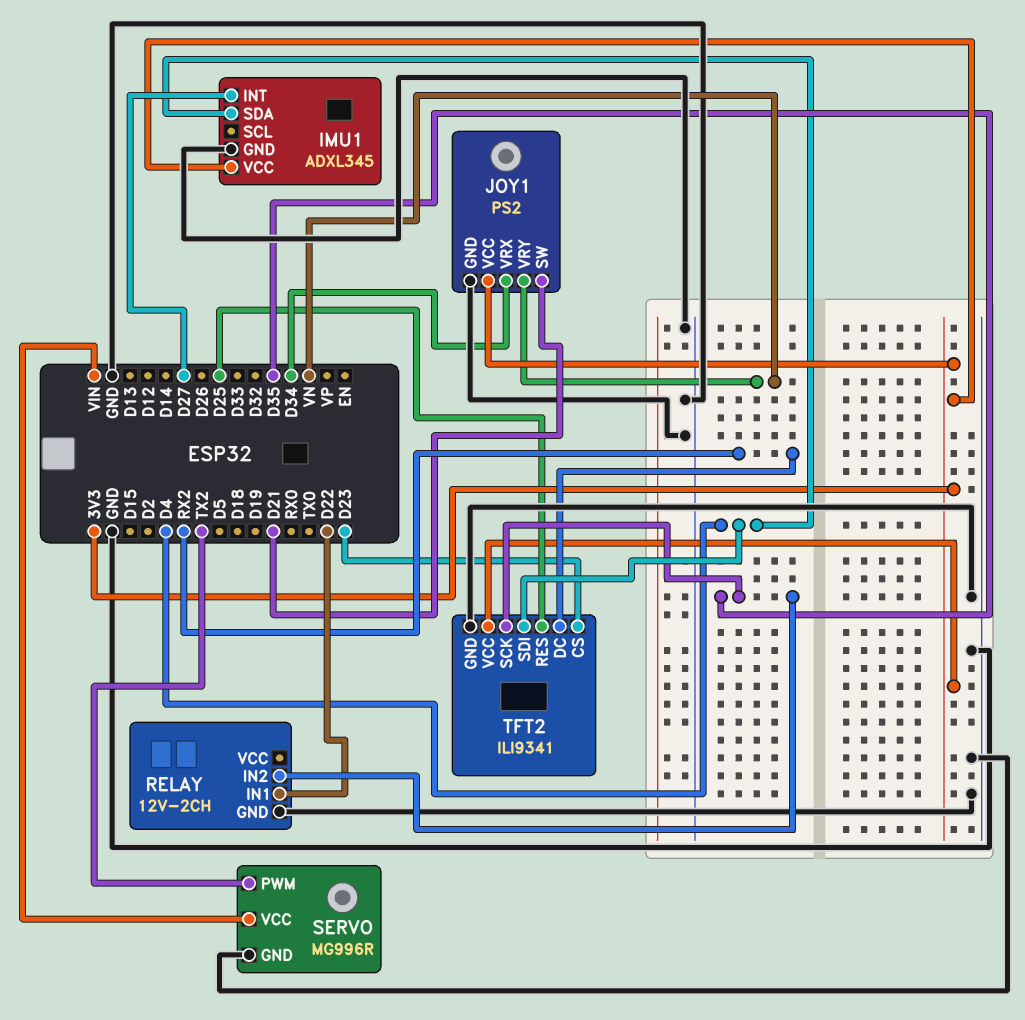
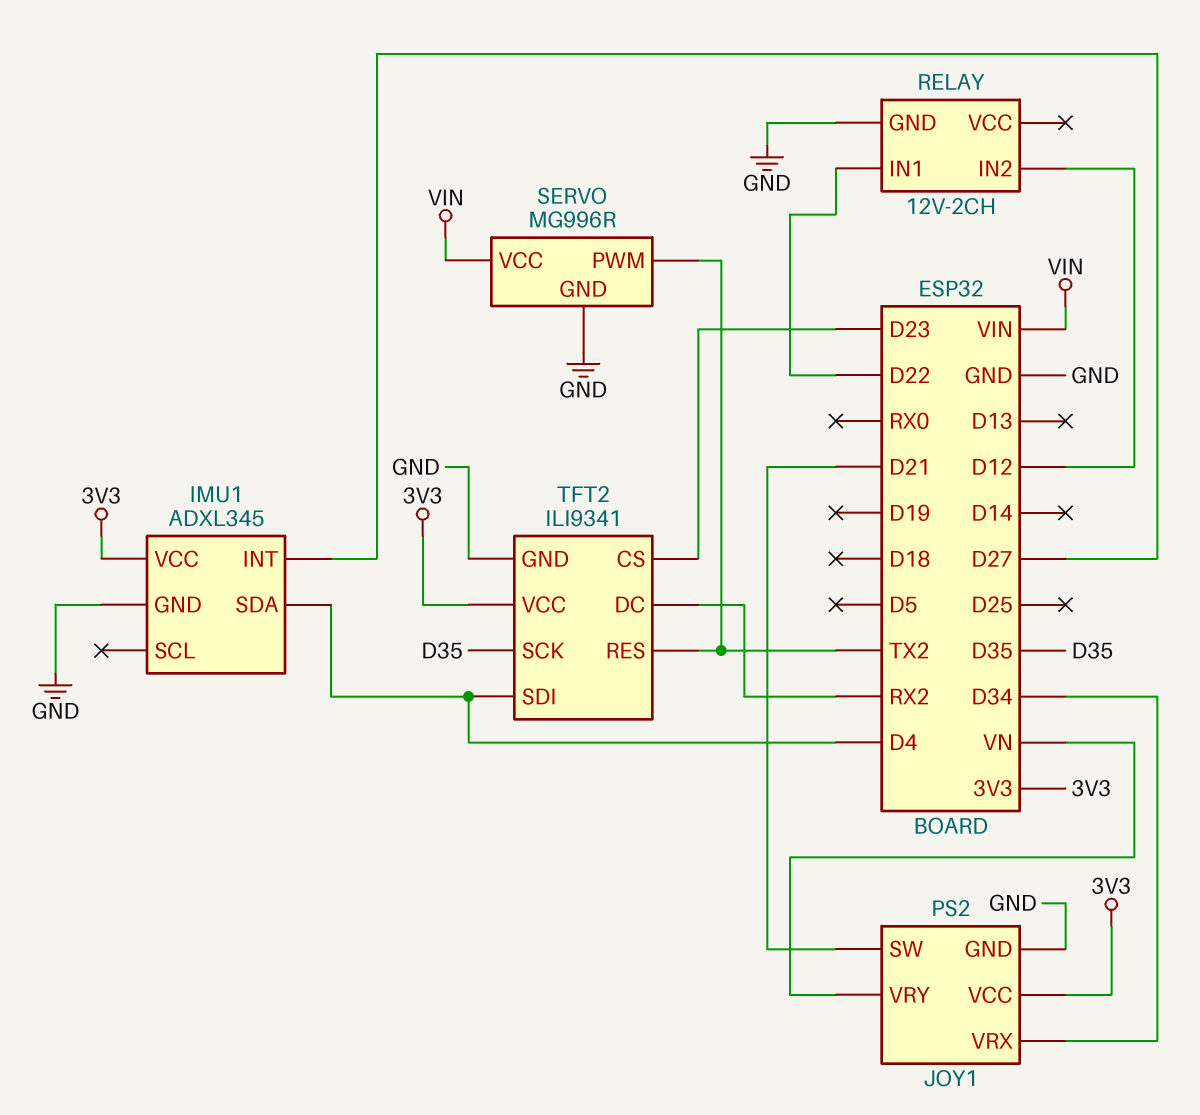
RELAY pin IN2: D35 -> D12
TFT2 pin RES: D25 -> TX2

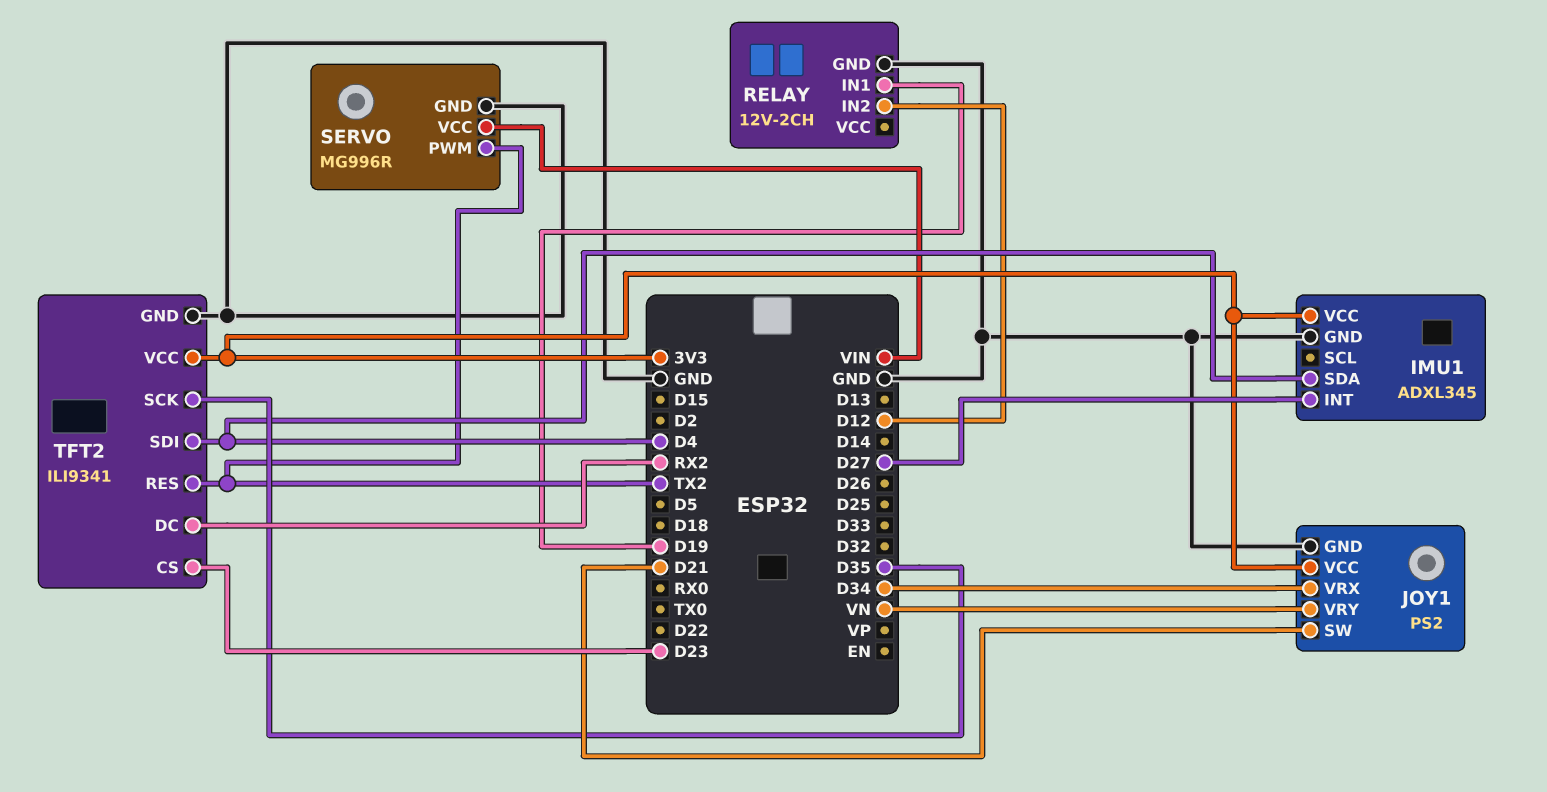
RELAY pin IN1: D22 -> D19

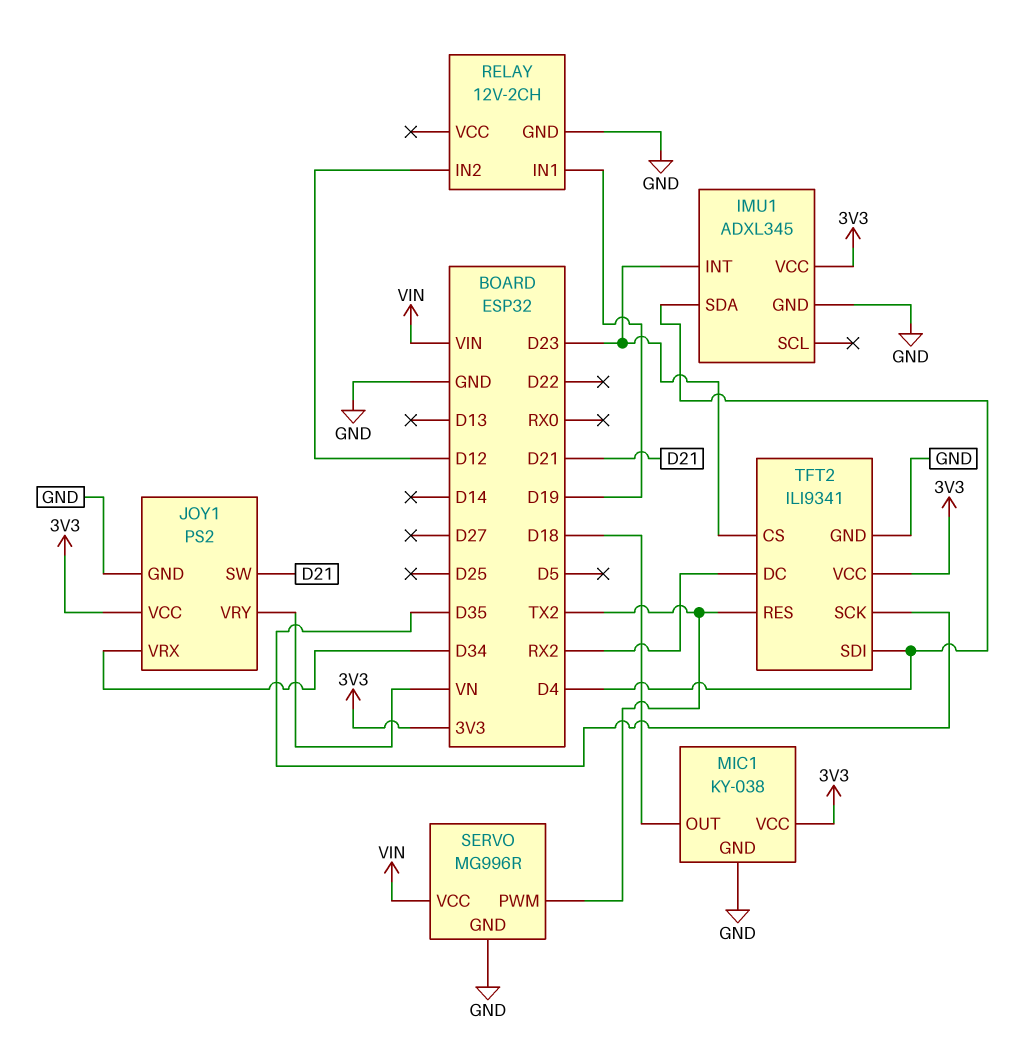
IMU1 pin INT: D27 -> D23
MIC1: none -> KY-038
MIC1 pin GND: none -> GND
MIC1 pin OUT: none -> D18
MIC1 pin VCC: none -> 3V3

